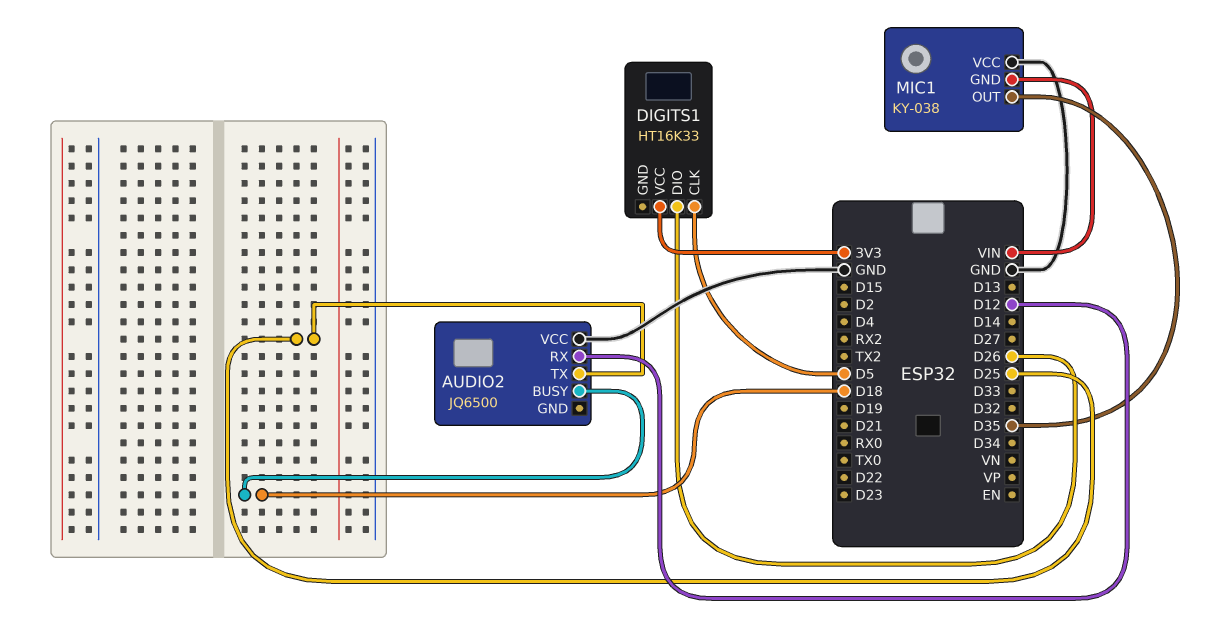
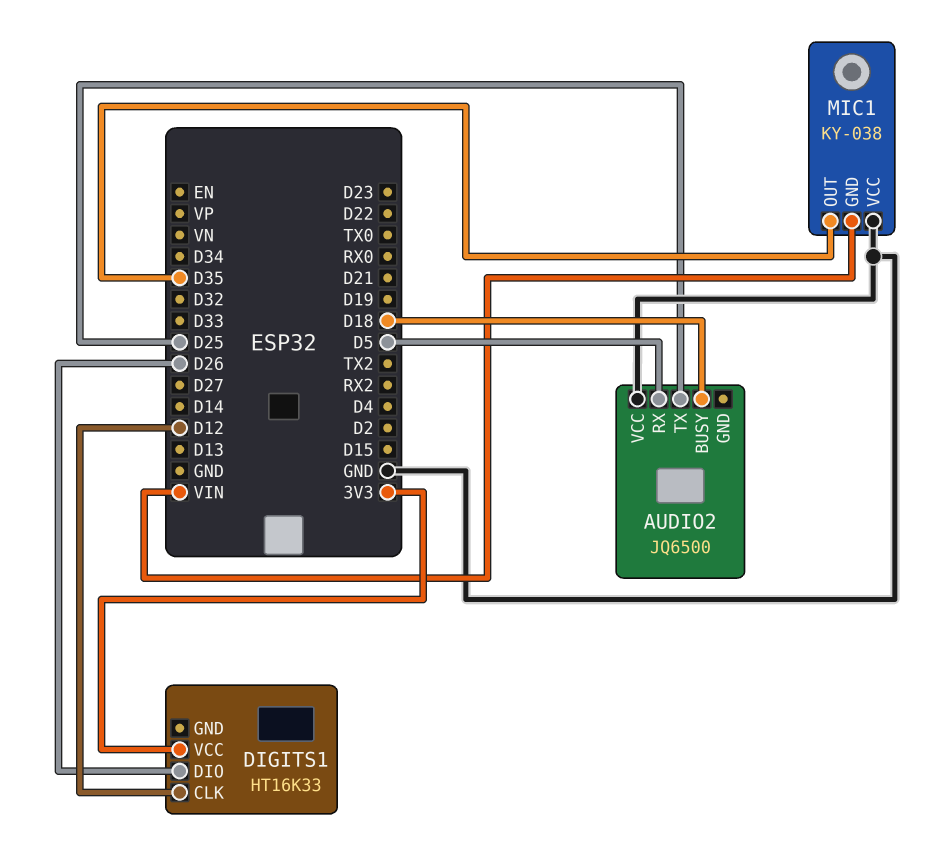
AUDIO2 pin RX: D12 -> D5
DIGITS1 pin CLK: D5 -> D12

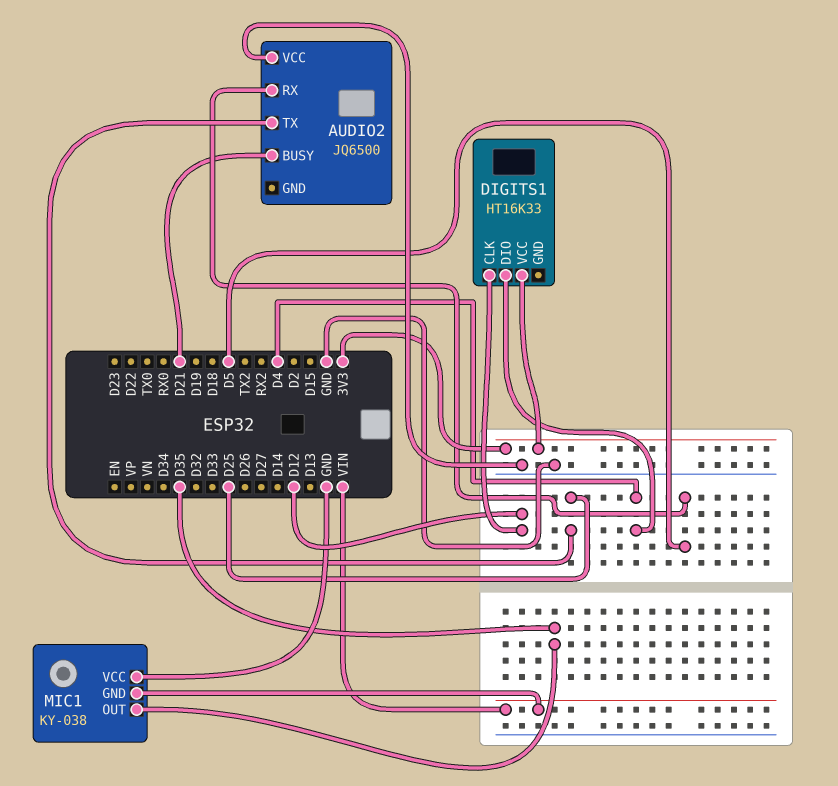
AUDIO2 pin BUSY: D18 -> D21
DIGITS1 pin DIO: D26 -> D4

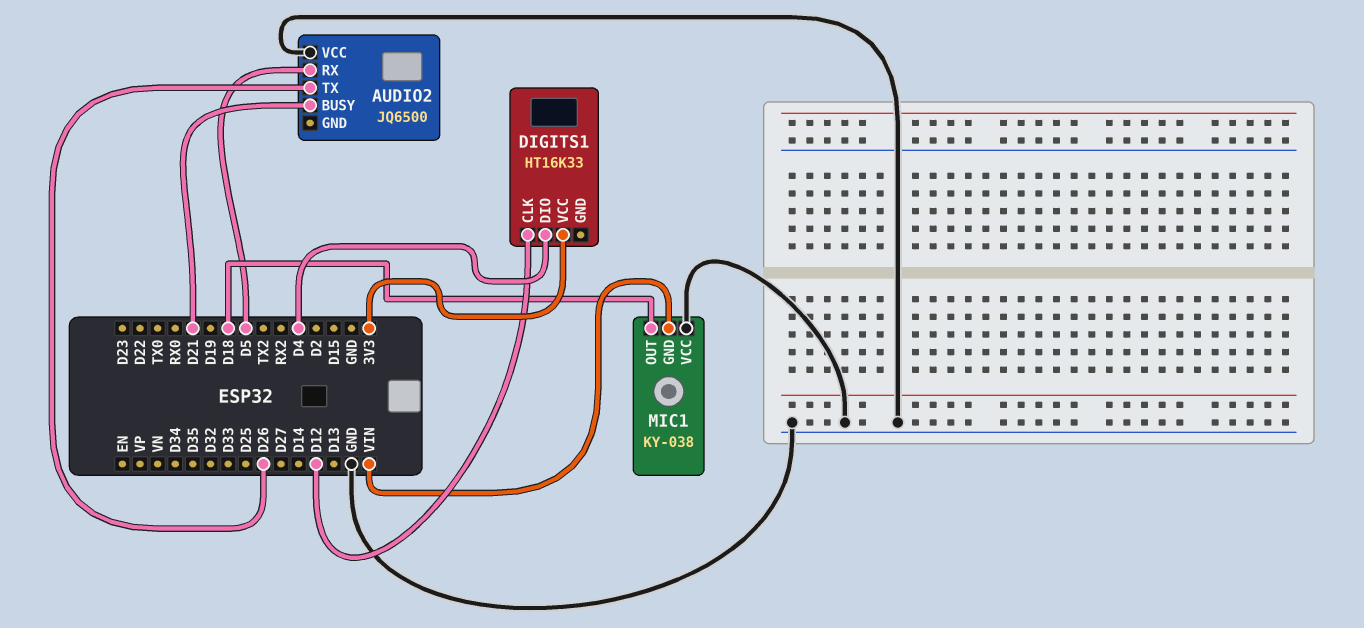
AUDIO2 pin TX: D25 -> D26
MIC1 pin OUT: D35 -> D18

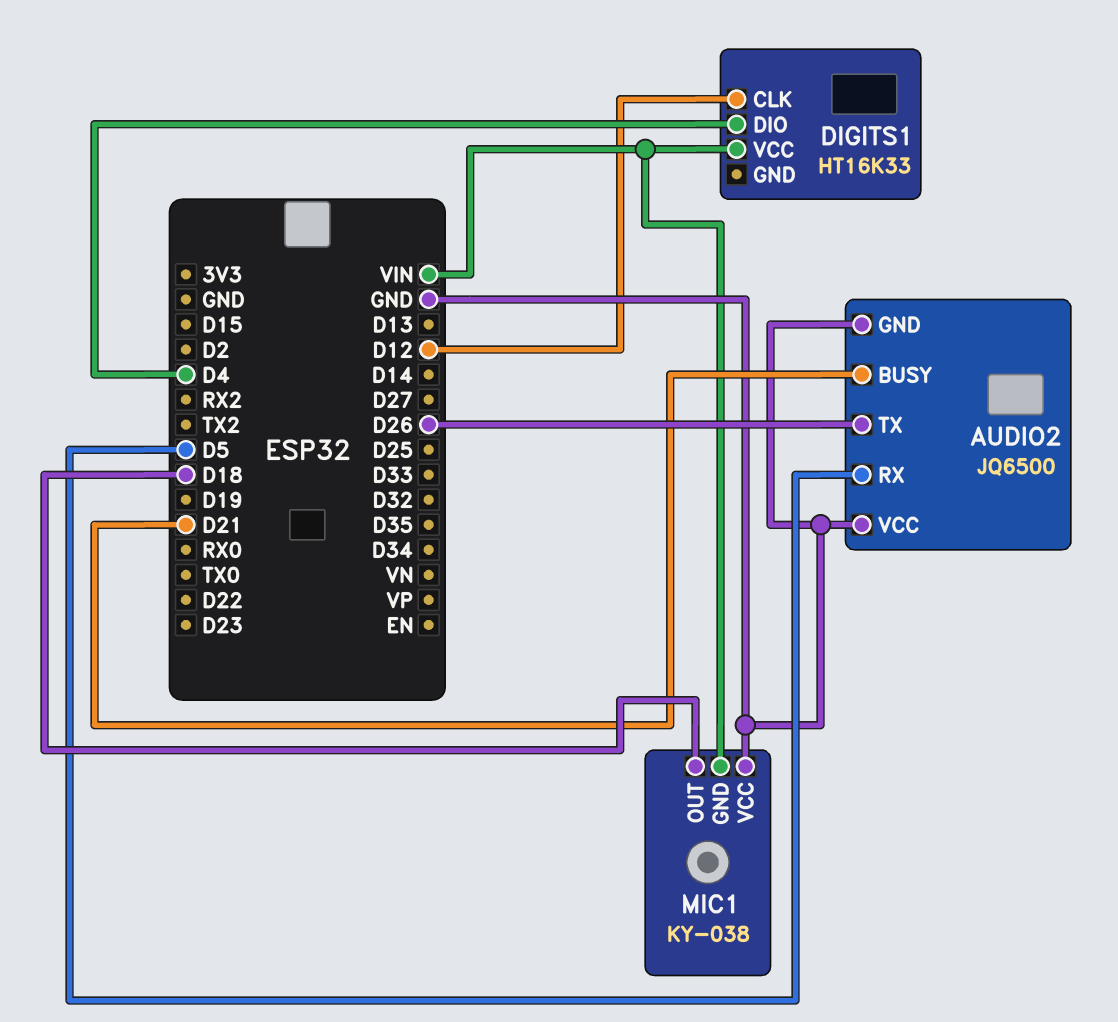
AUDIO2 pin GND: none -> GND
DIGITS1 pin VCC: 3V3 -> VIN

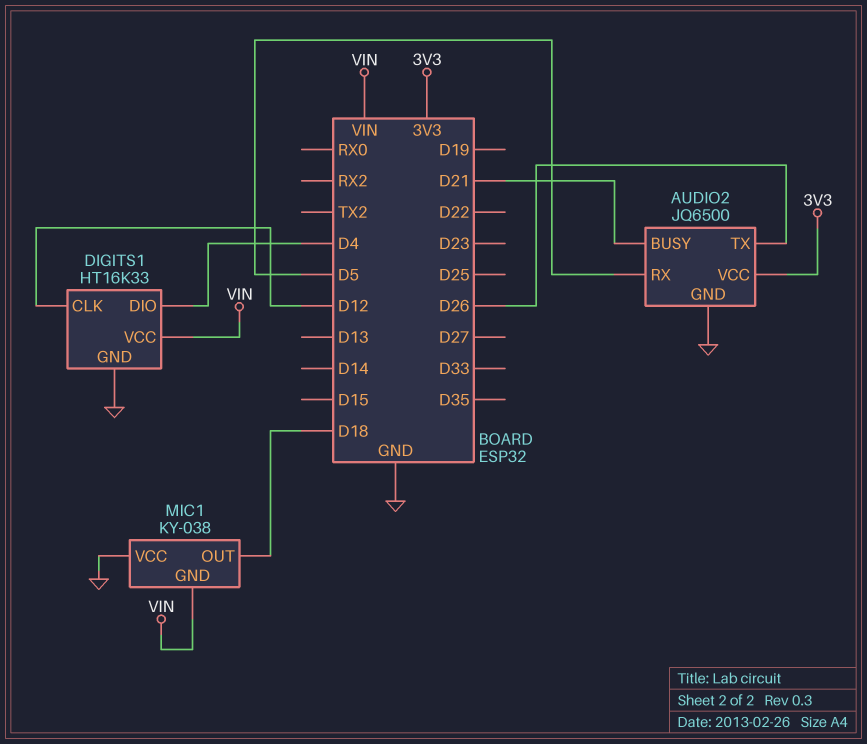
AUDIO2 pin VCC: GND -> 3V3
DIGITS1 pin GND: none -> GND

